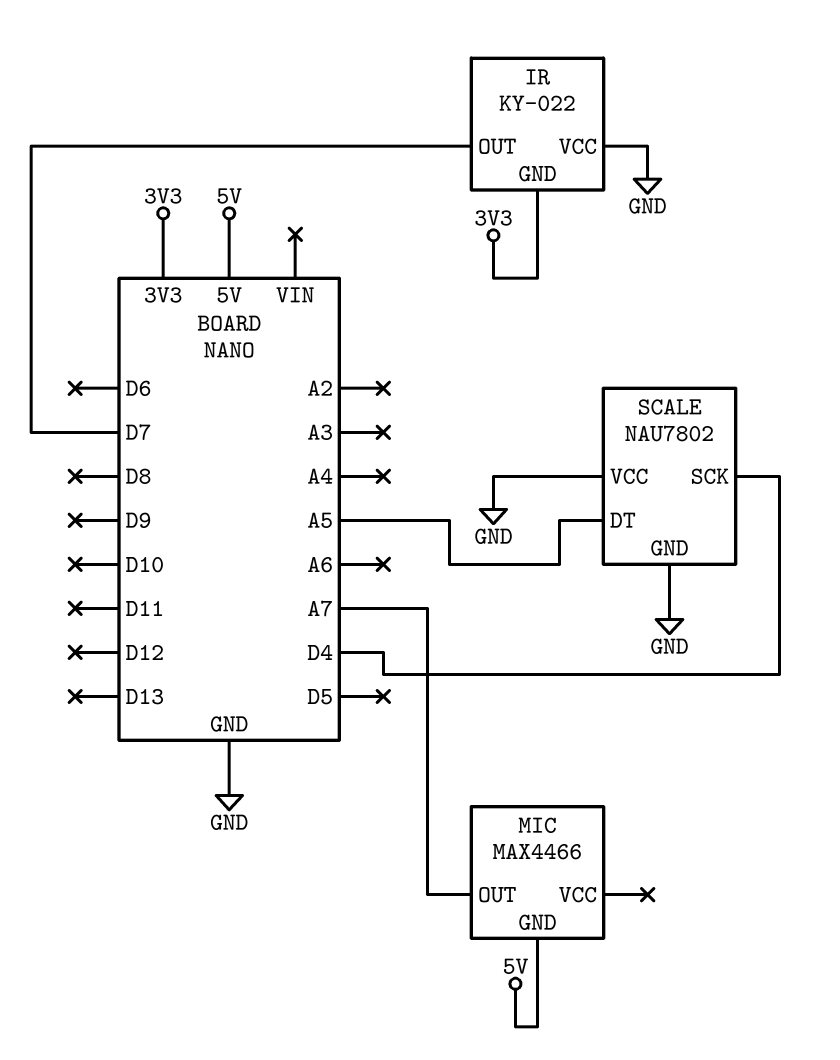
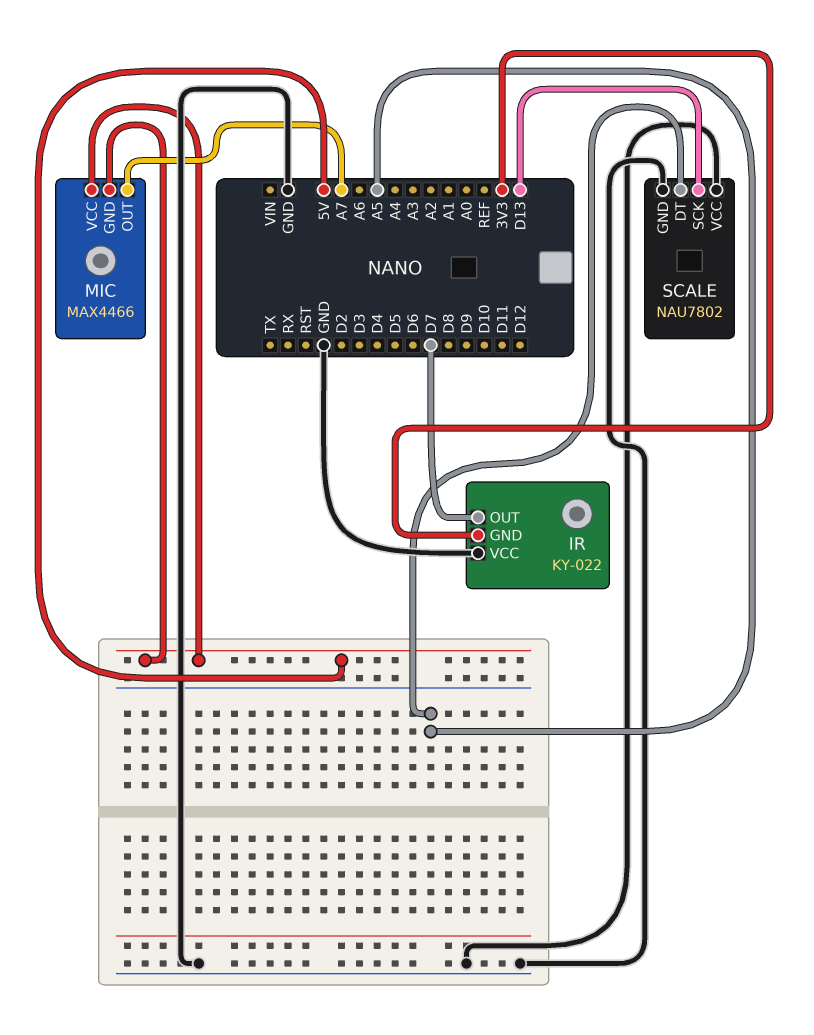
MIC pin VCC: none -> 5V
SCALE pin SCK: D4 -> D13

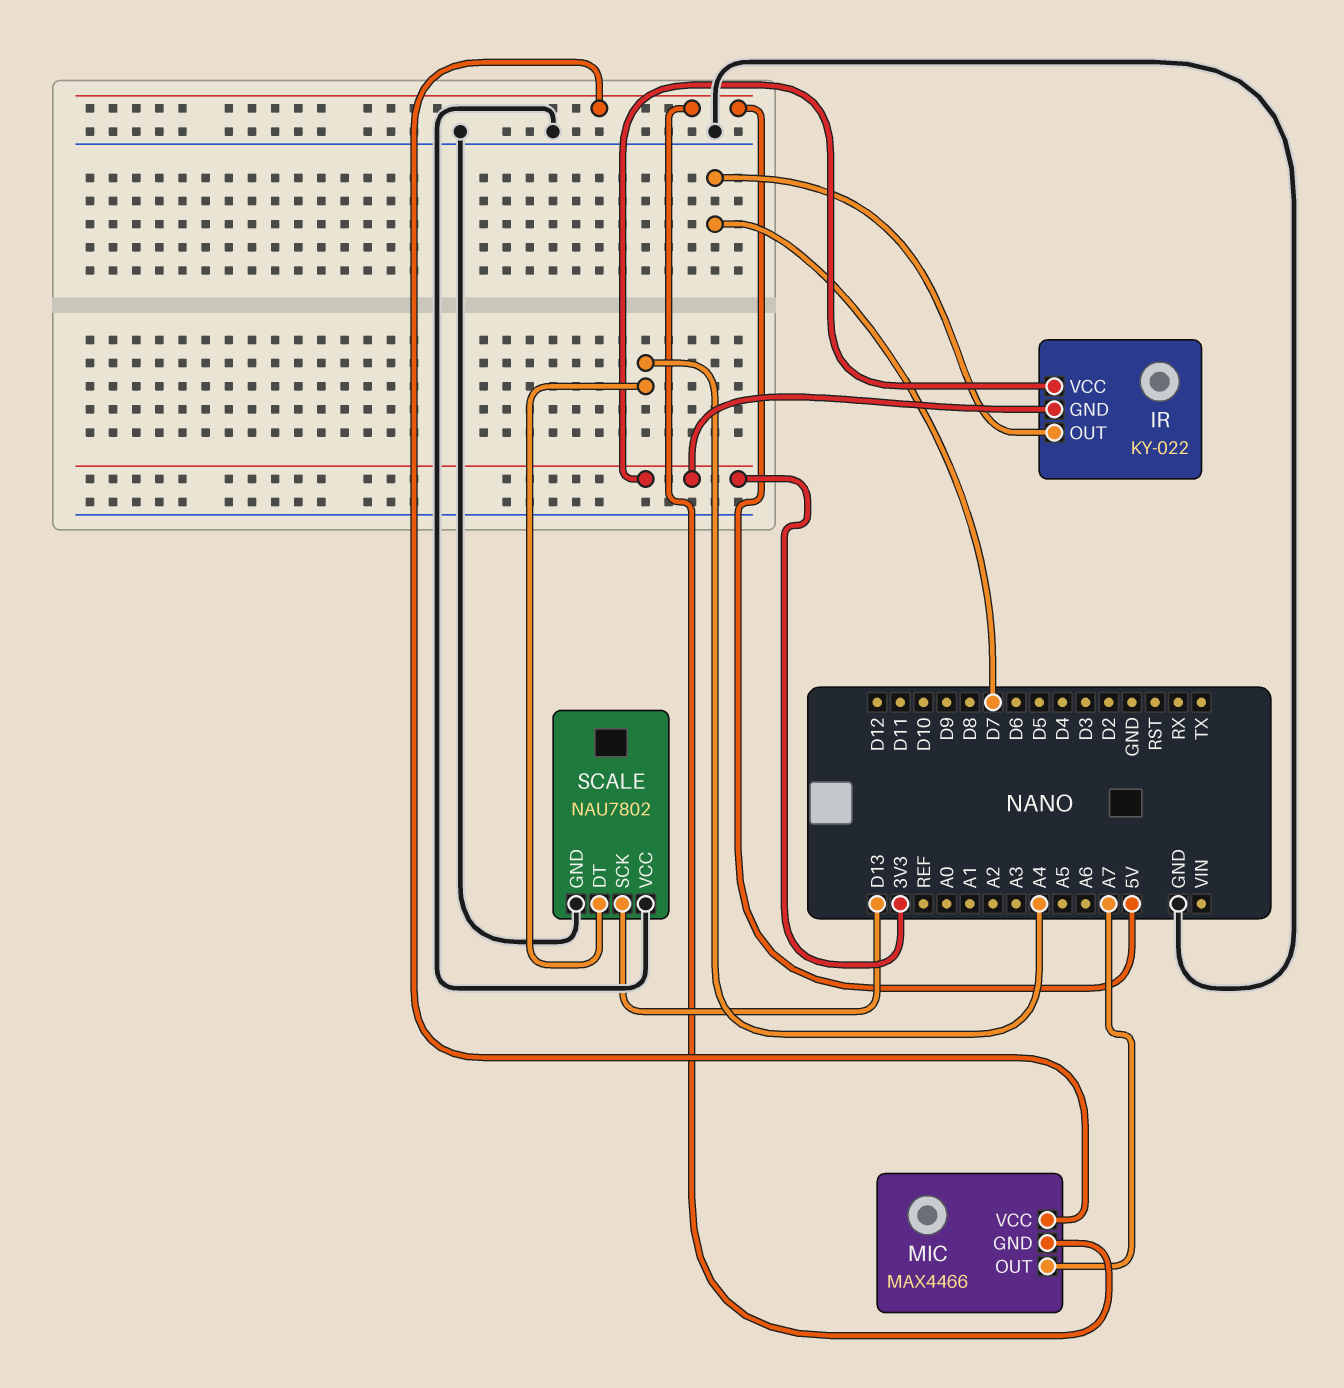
IR pin VCC: GND -> 3V3
SCALE pin DT: A5 -> A4

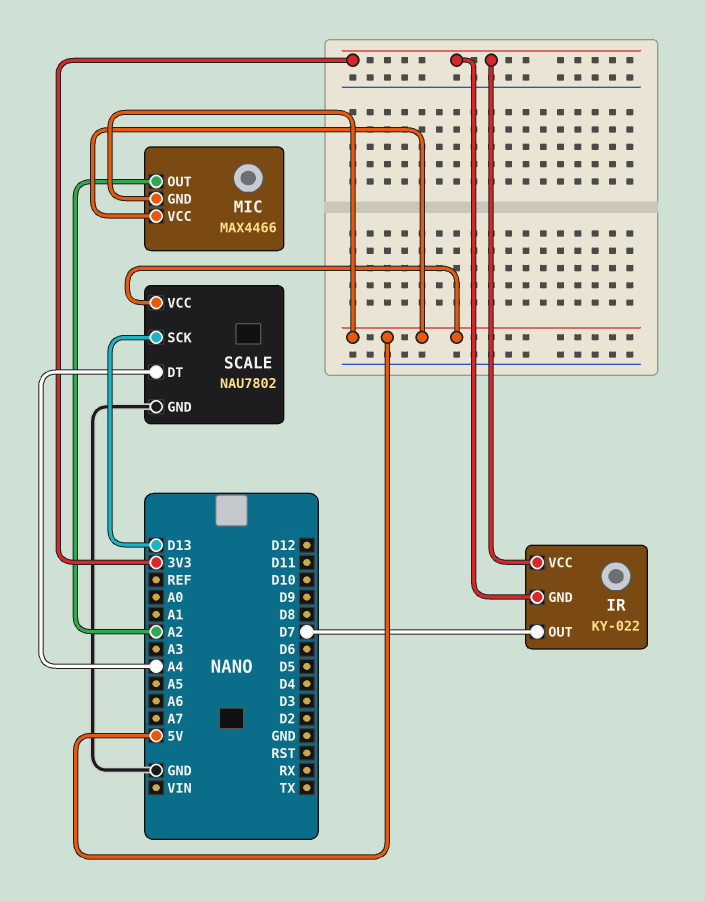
MIC pin OUT: A7 -> A2
SCALE pin VCC: GND -> 5V

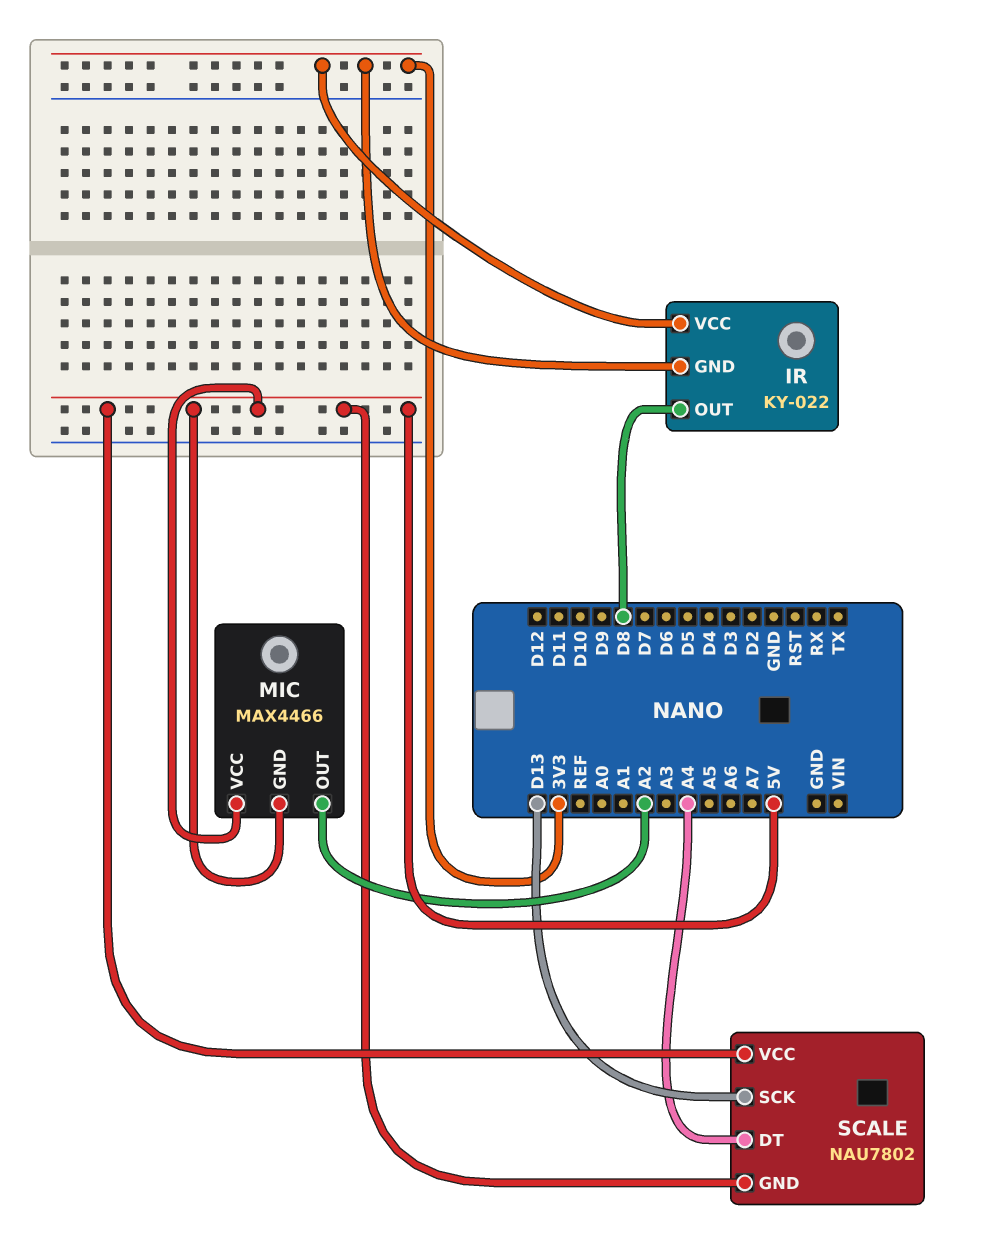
IR pin OUT: D7 -> D8
SCALE pin GND: GND -> 5V

